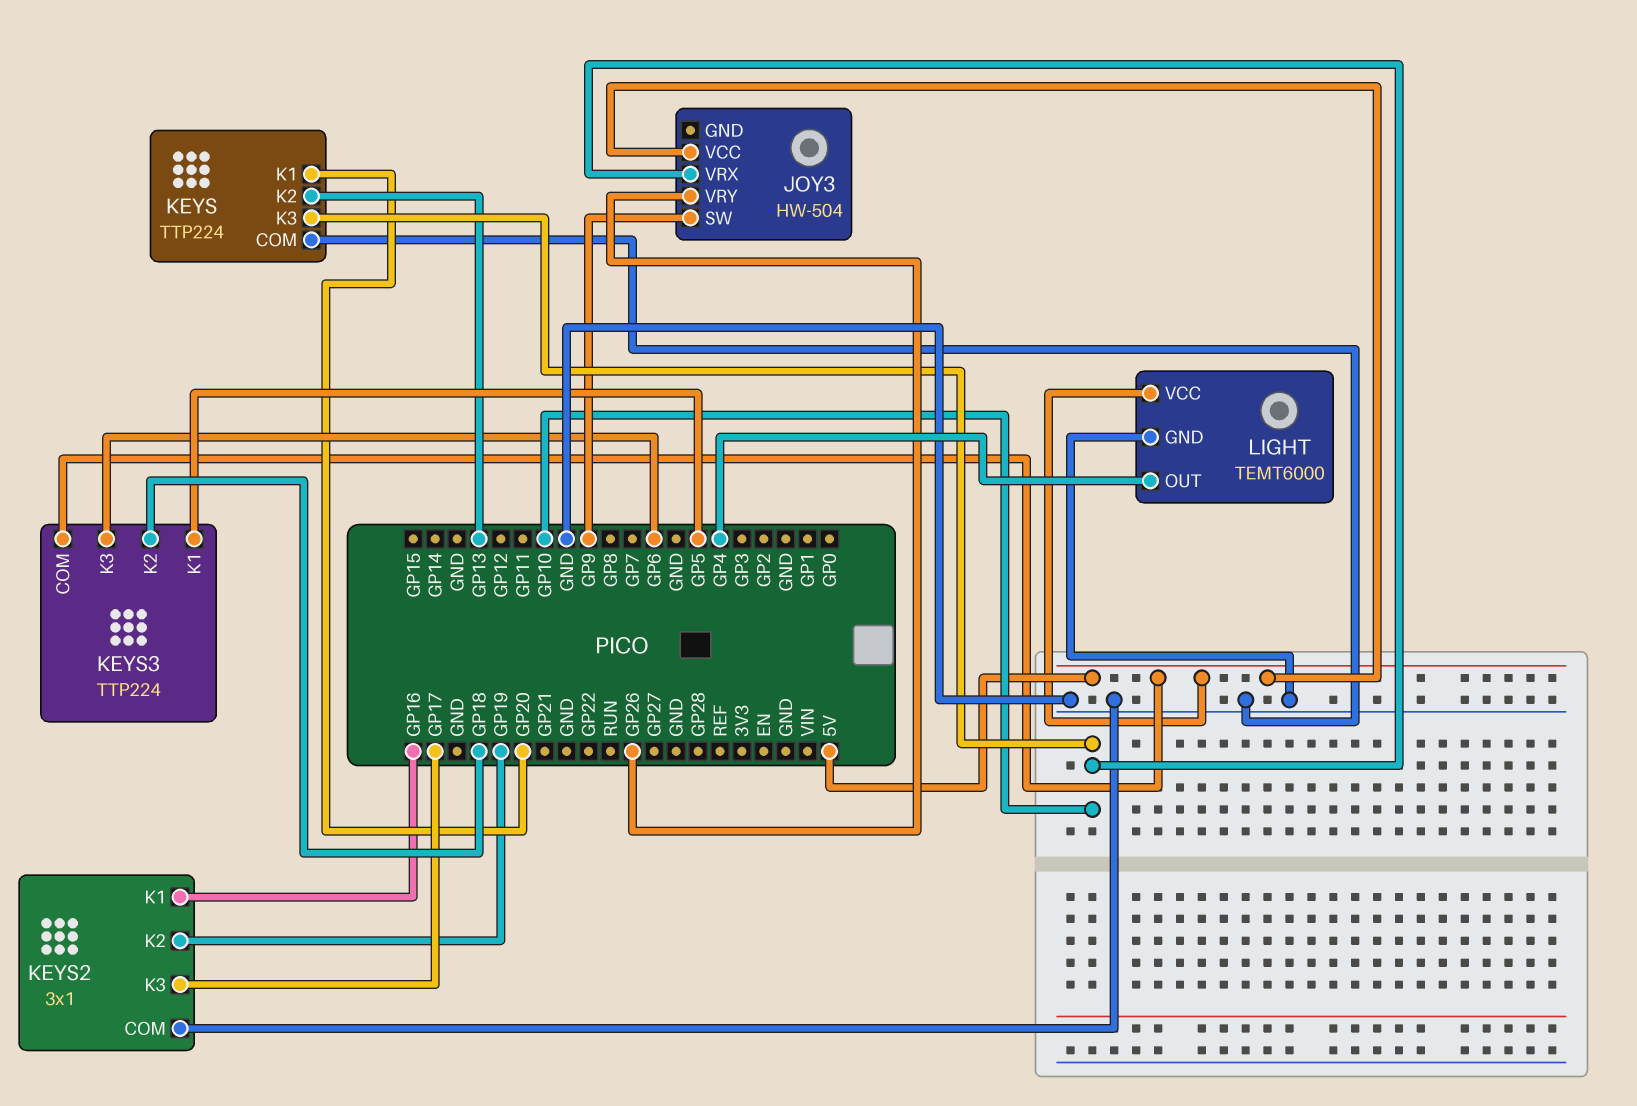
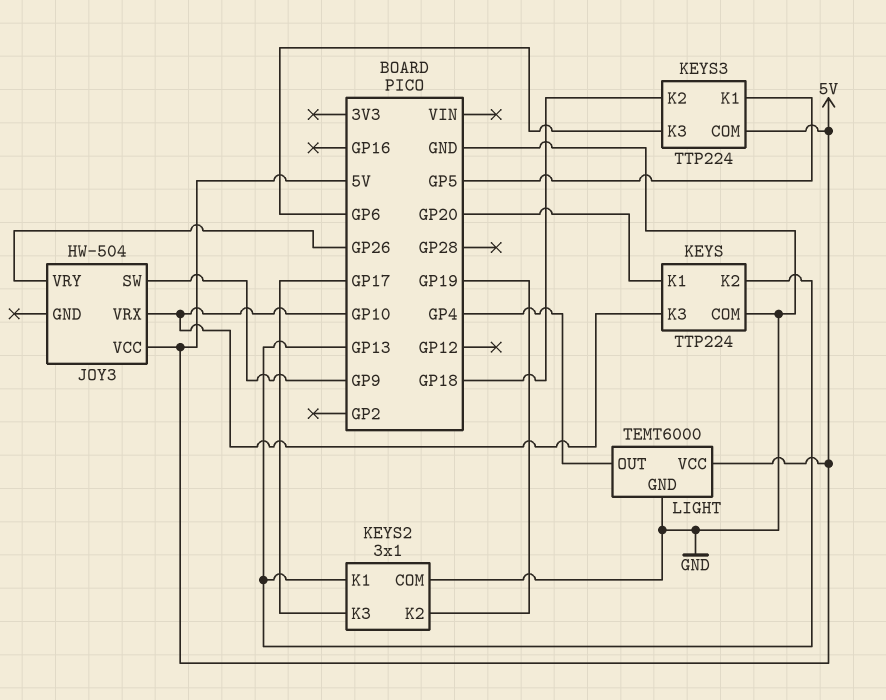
KEYS2 pin K1: GP16 -> GP13

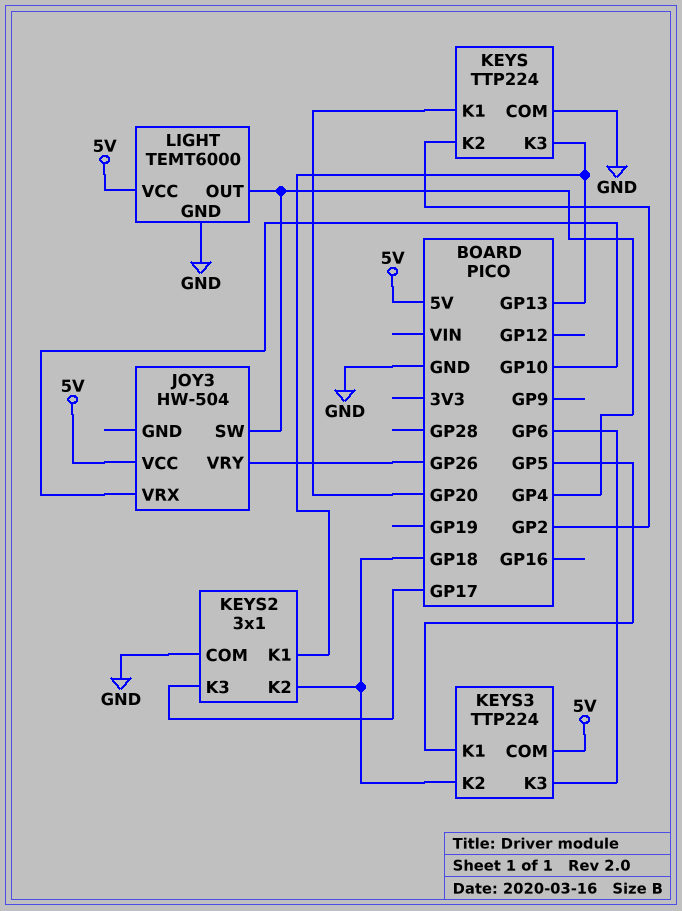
JOY3 pin SW: GP9 -> GP4
KEYS pin K2: GP13 -> GP2
KEYS pin K3: GP10 -> GP13
KEYS2 pin K2: GP19 -> GP18

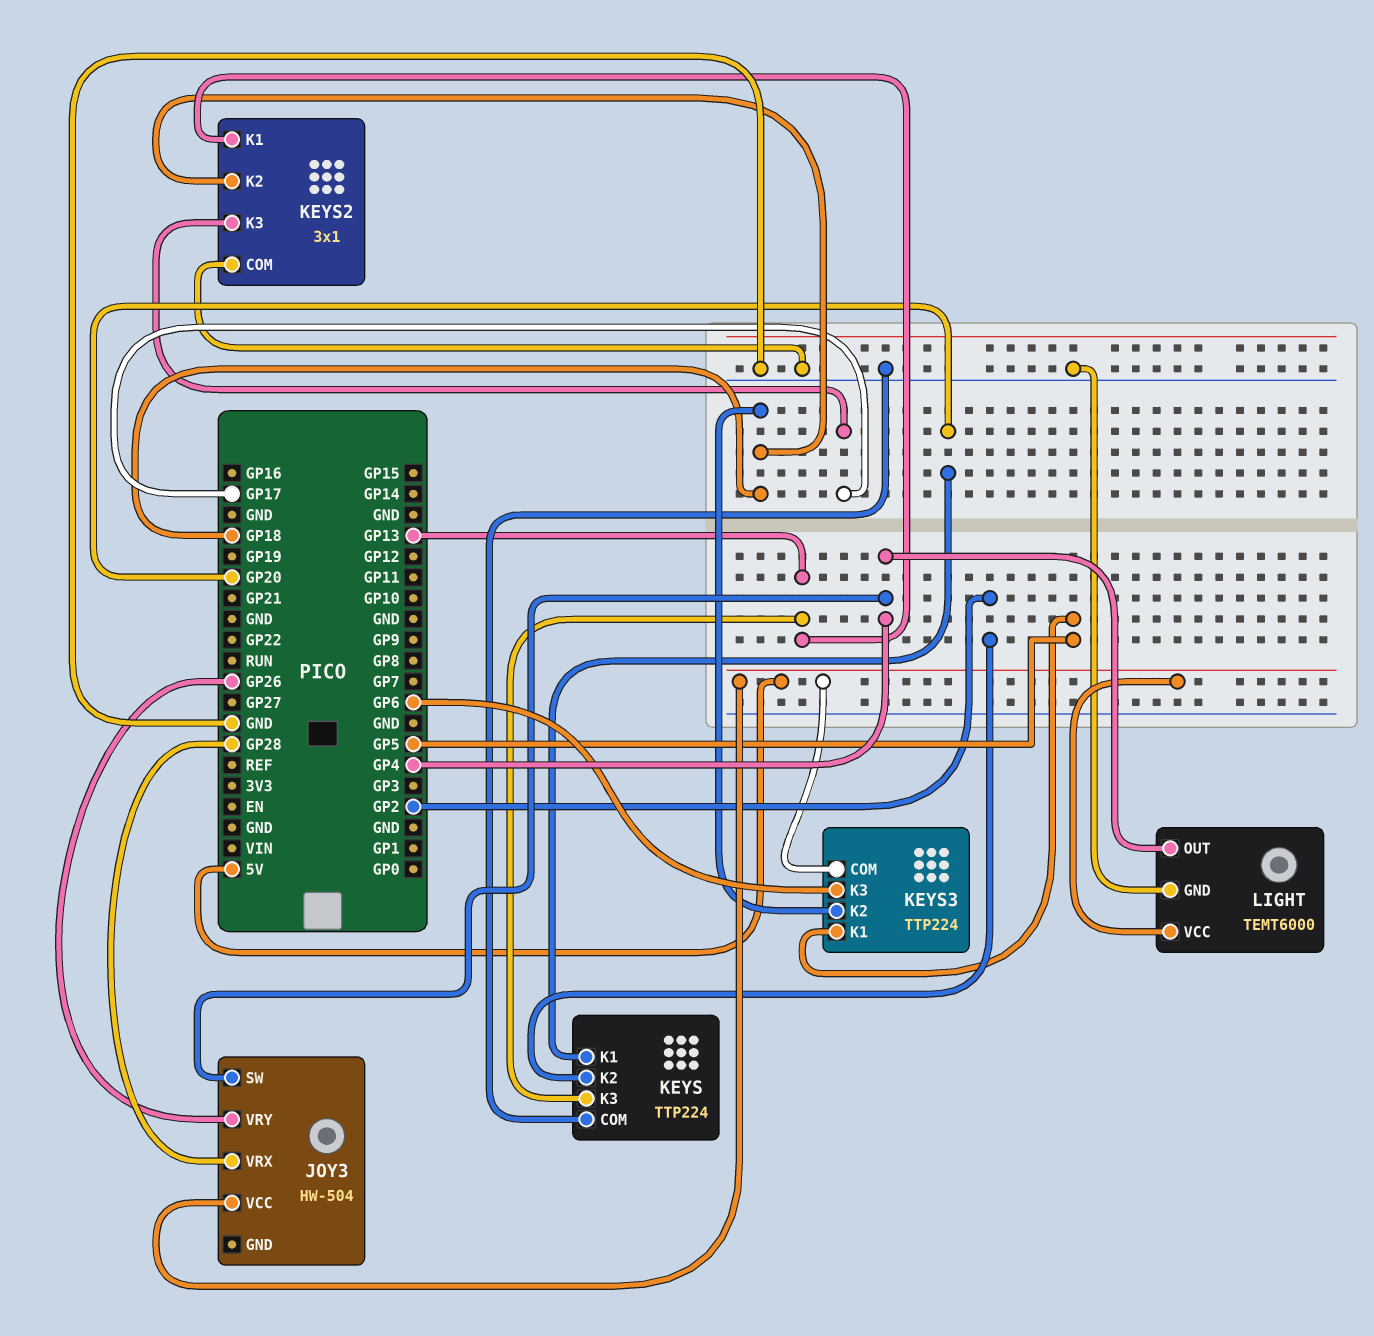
JOY3 pin VRX: GP10 -> GP28

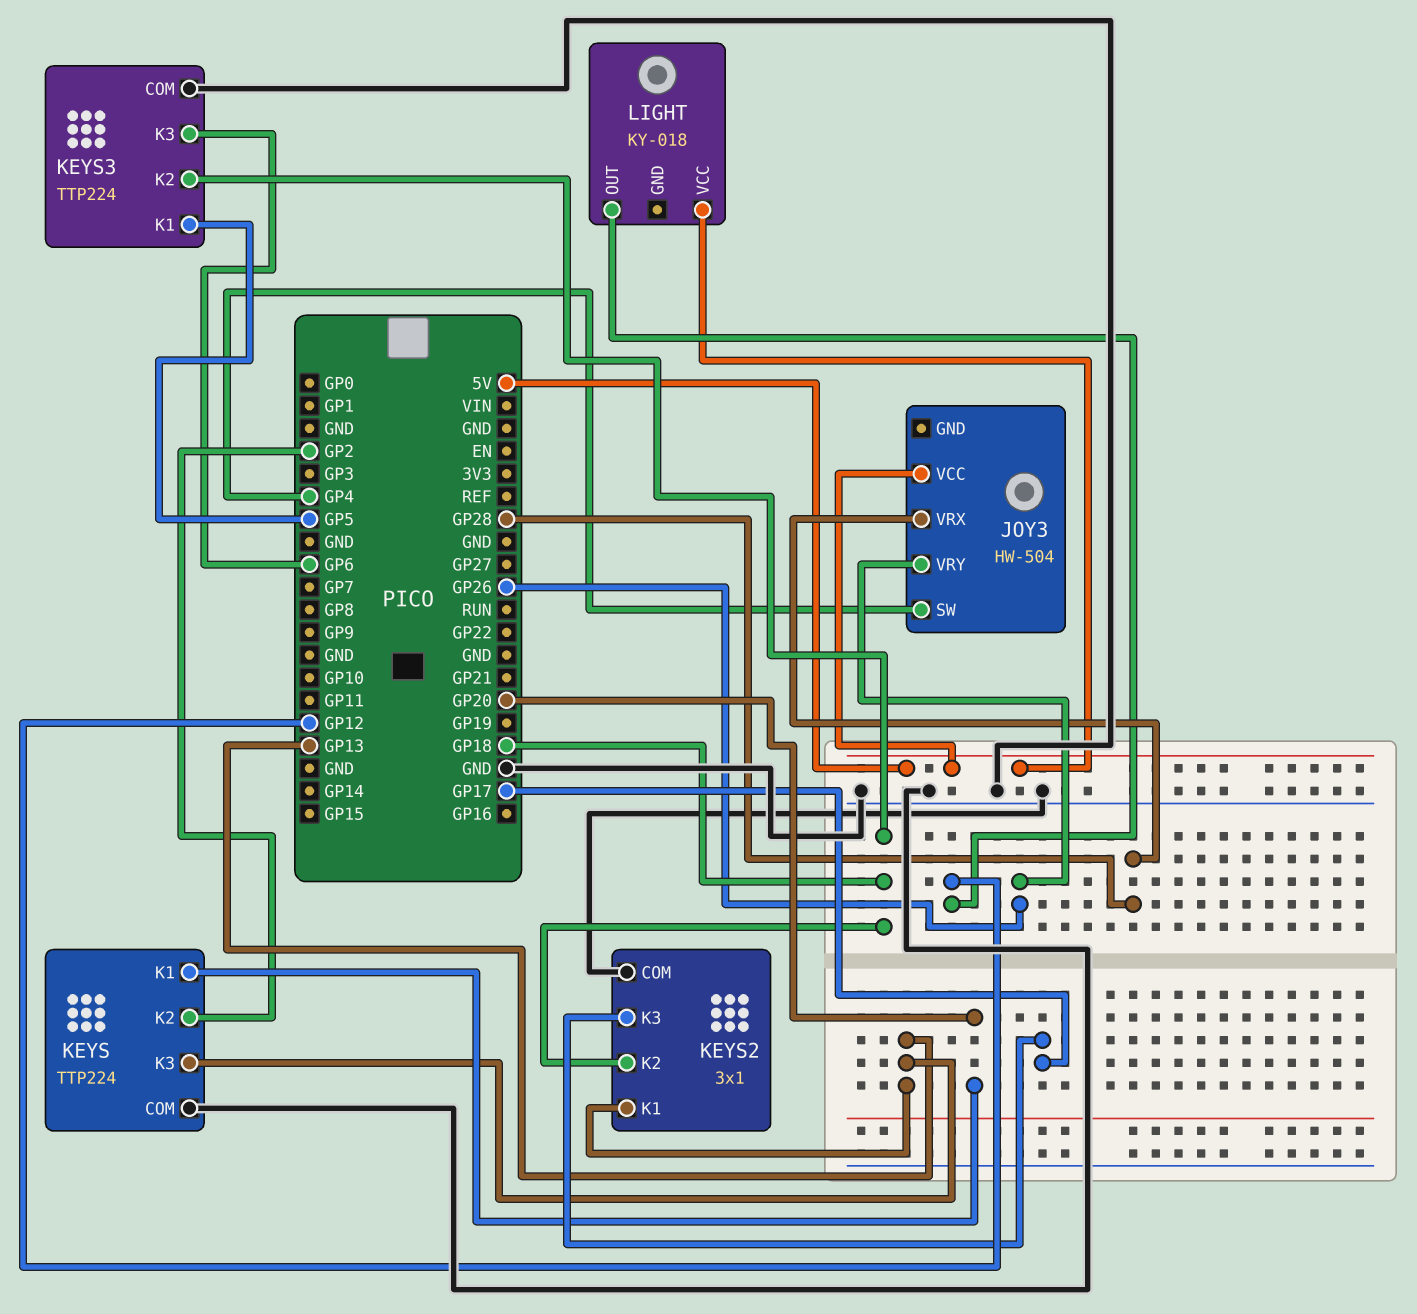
KEYS3 pin COM: 5V -> GND
LIGHT: TEMT6000 -> KY-018
LIGHT pin GND: GND -> none
LIGHT pin OUT: GP4 -> GP12

